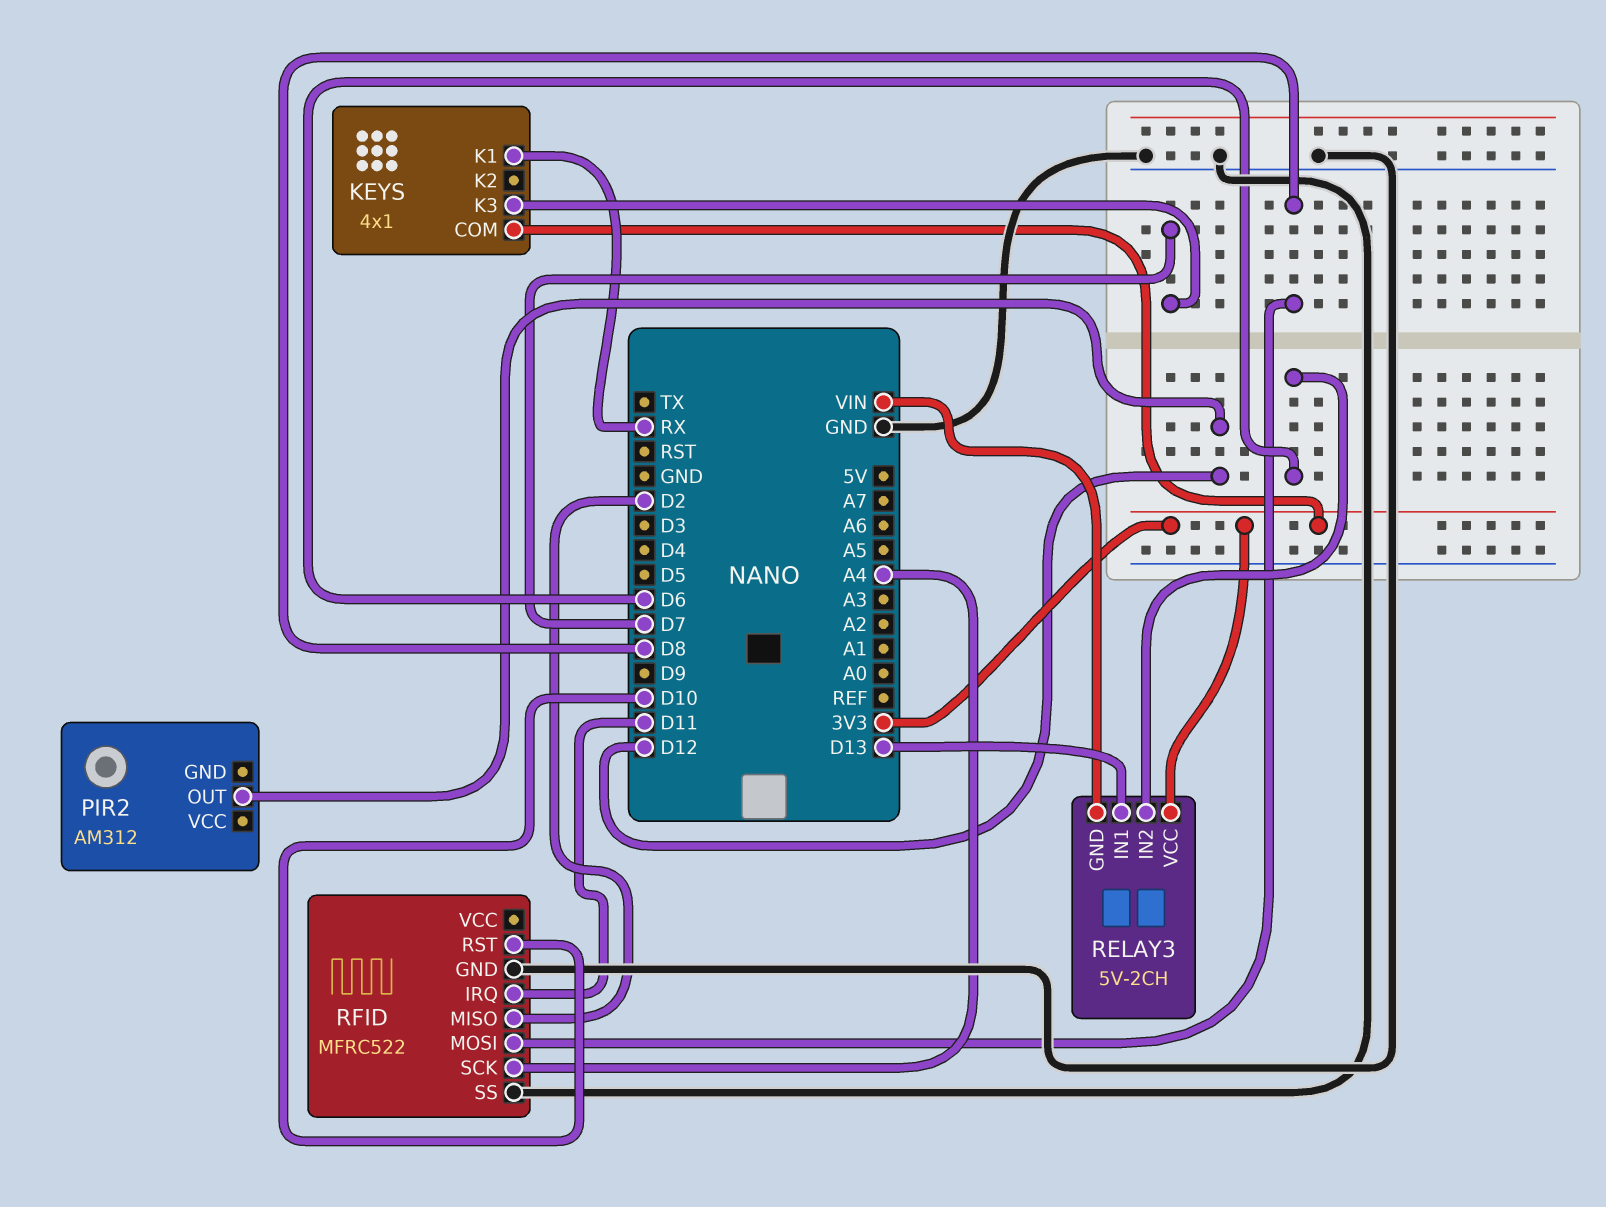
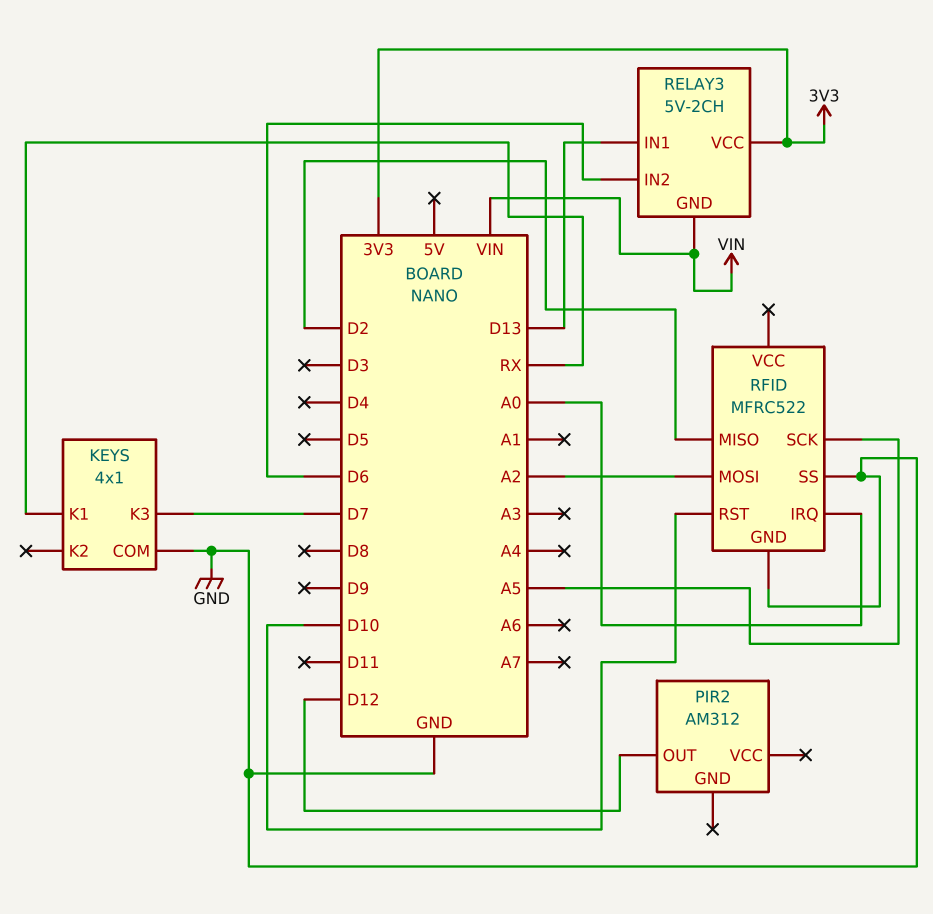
KEYS pin COM: 3V3 -> GND
RFID pin IRQ: D11 -> A0
RFID pin MOSI: D8 -> A2
RFID pin SCK: A4 -> A5

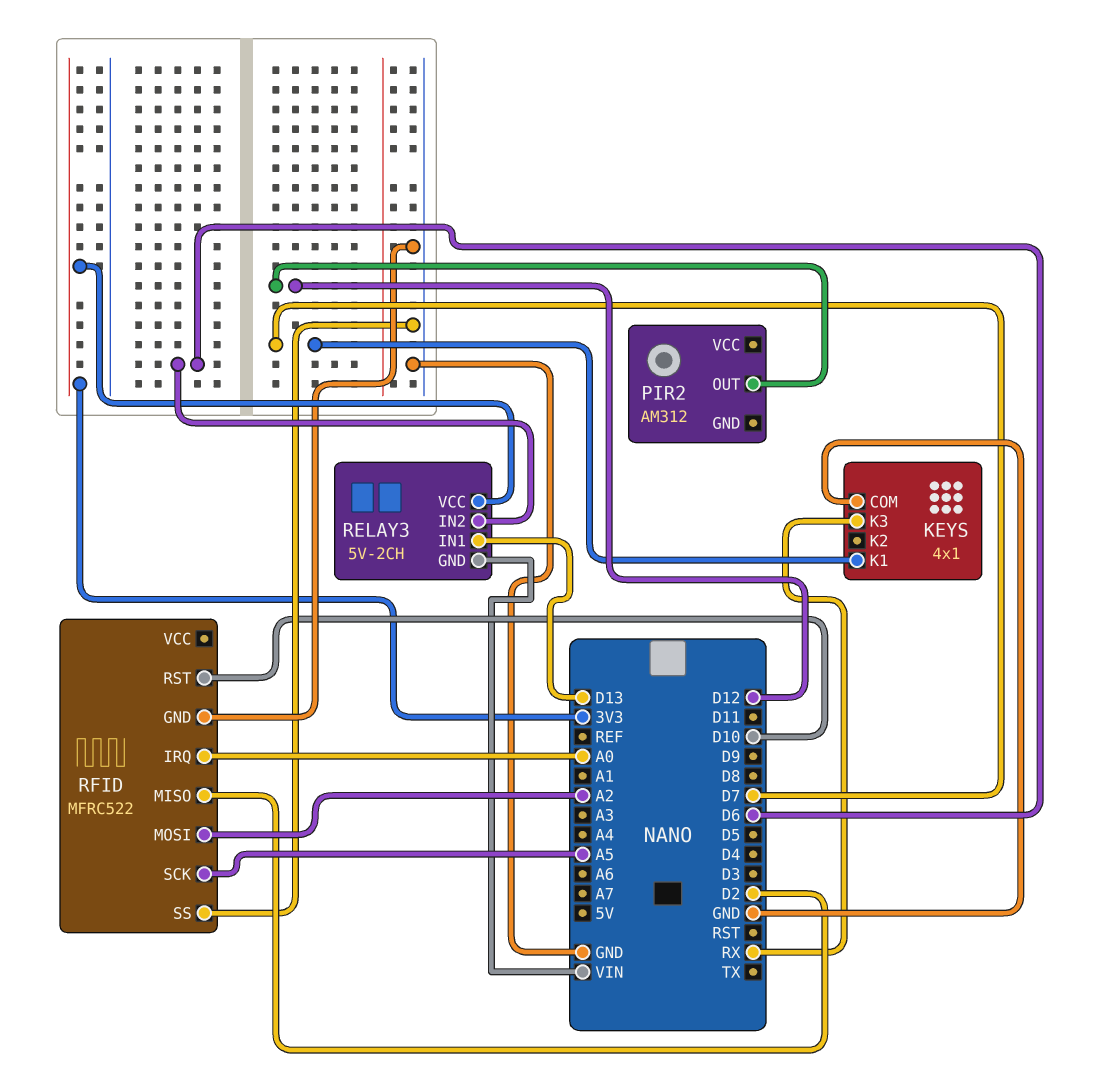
KEYS pin K1: RX -> D7
KEYS pin K3: D7 -> RX

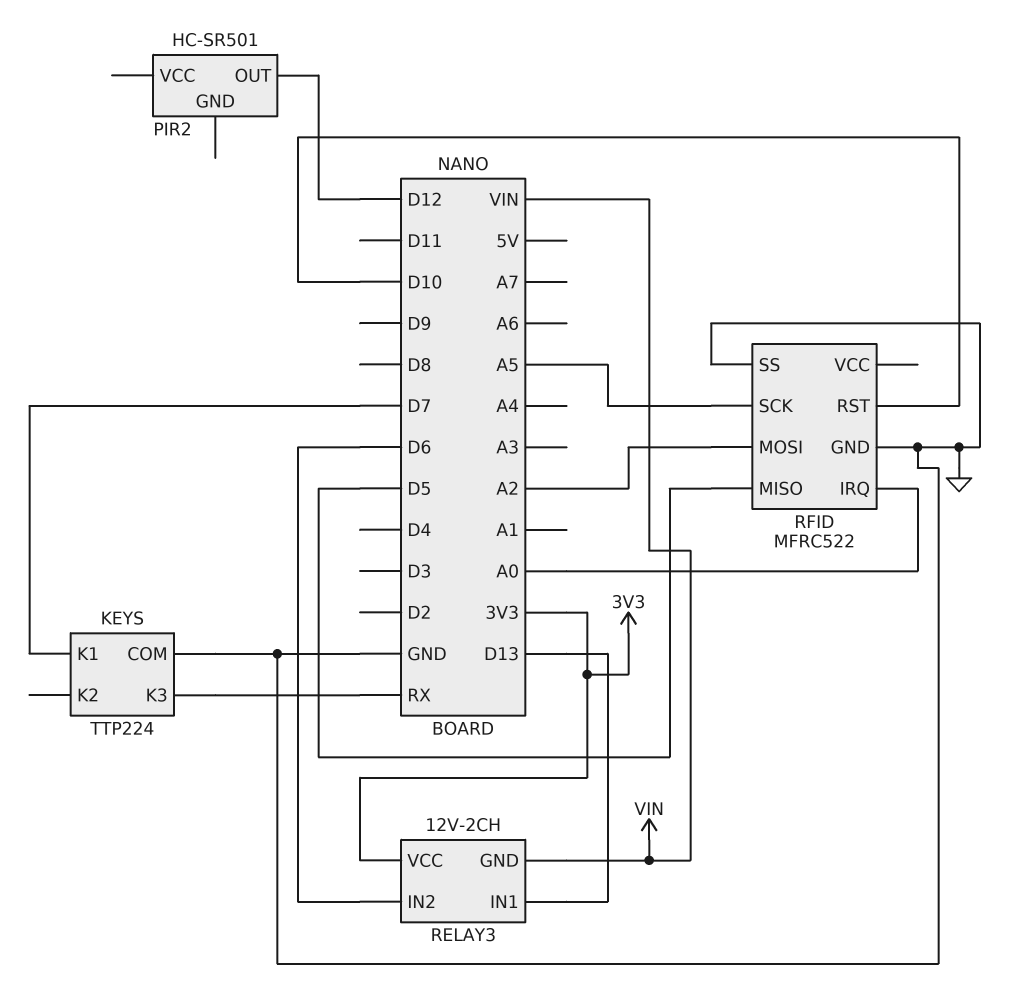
KEYS: 4x1 -> TTP224
PIR2: AM312 -> HC-SR501
RELAY3: 5V-2CH -> 12V-2CH
RFID pin MISO: D2 -> D5

